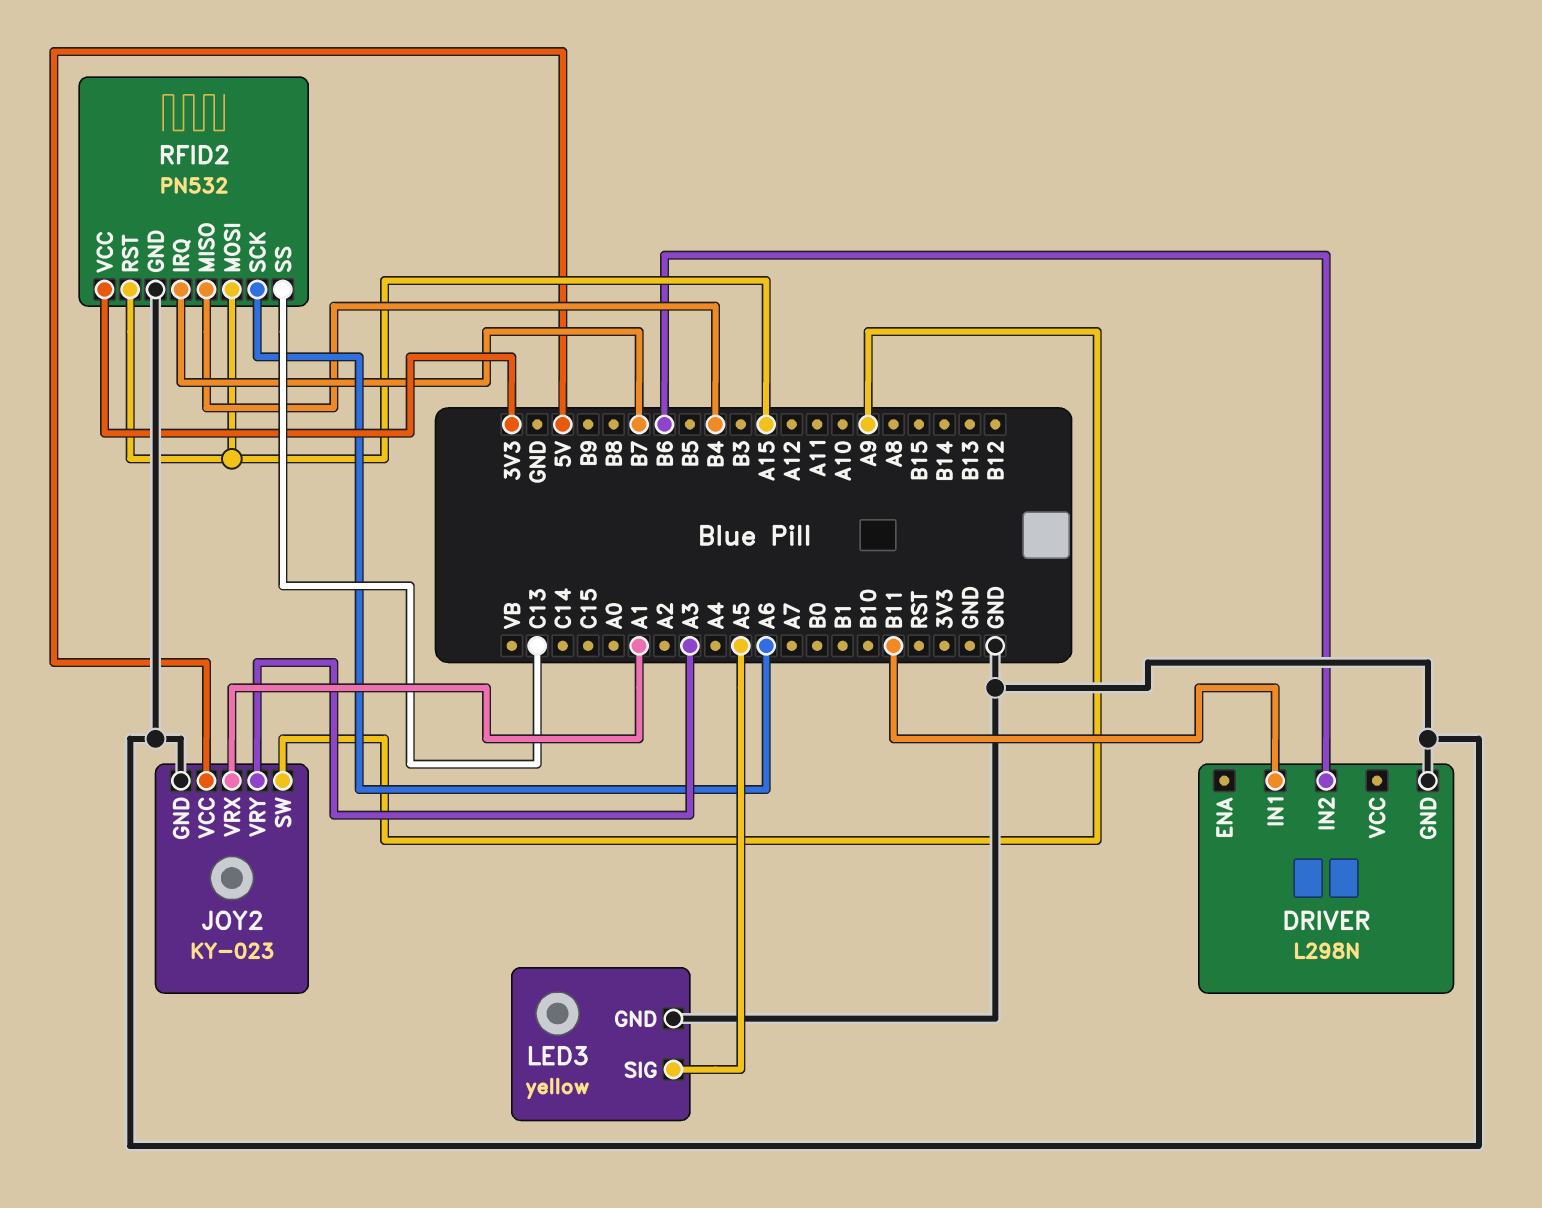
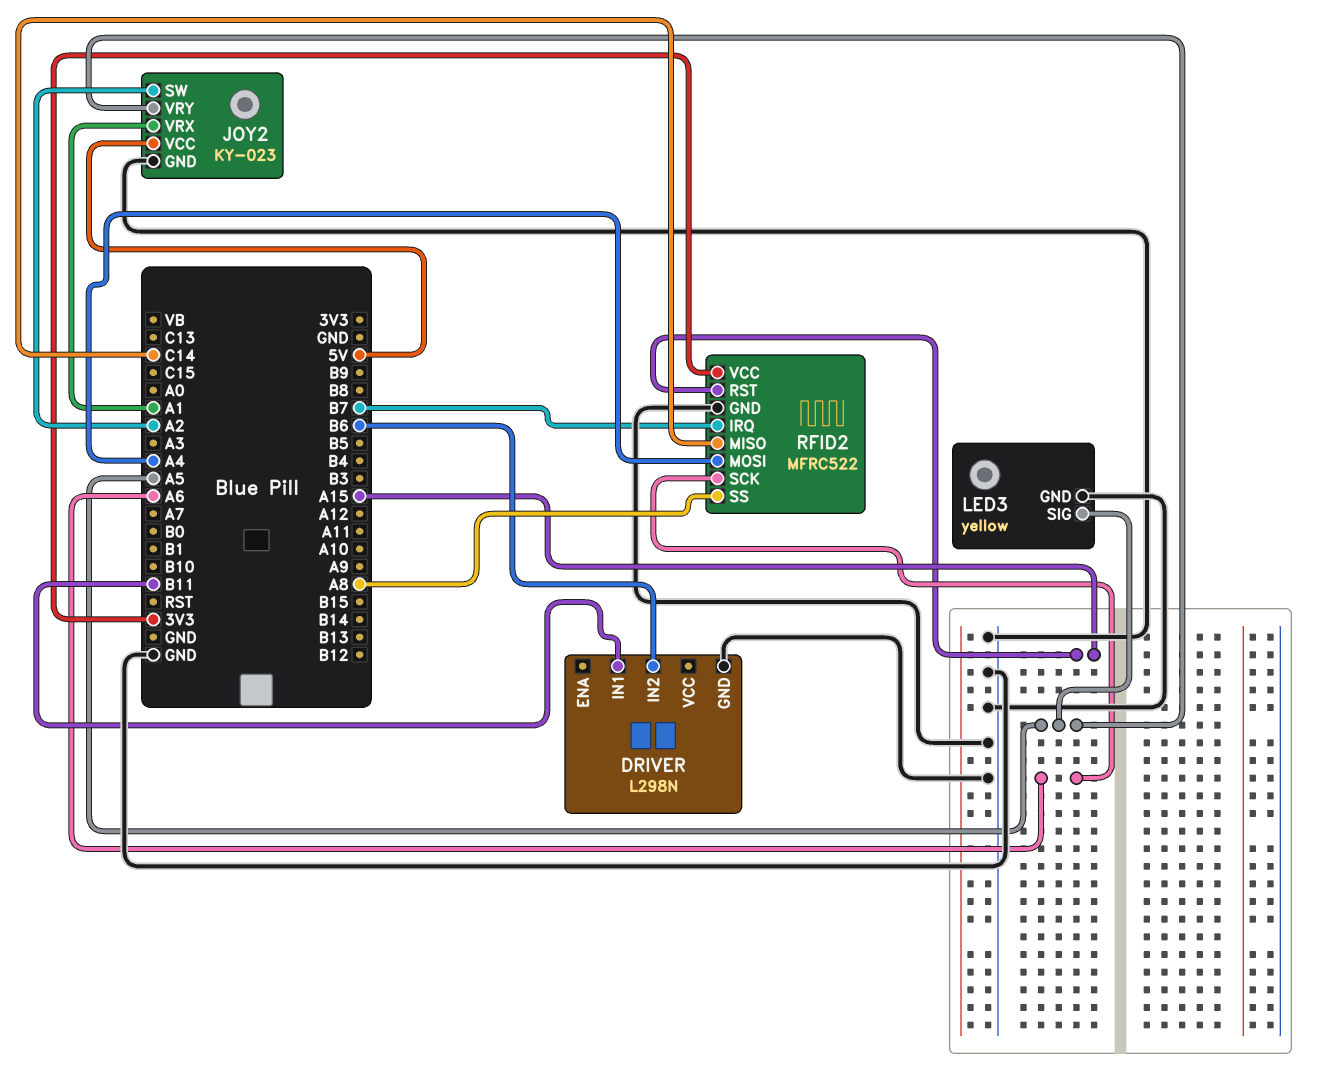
JOY2 pin SW: A9 -> A2
JOY2 pin VRY: A3 -> A5
RFID2: PN532 -> MFRC522
RFID2 pin MISO: B4 -> C14
RFID2 pin MOSI: A15 -> A4
RFID2 pin SS: C13 -> A8

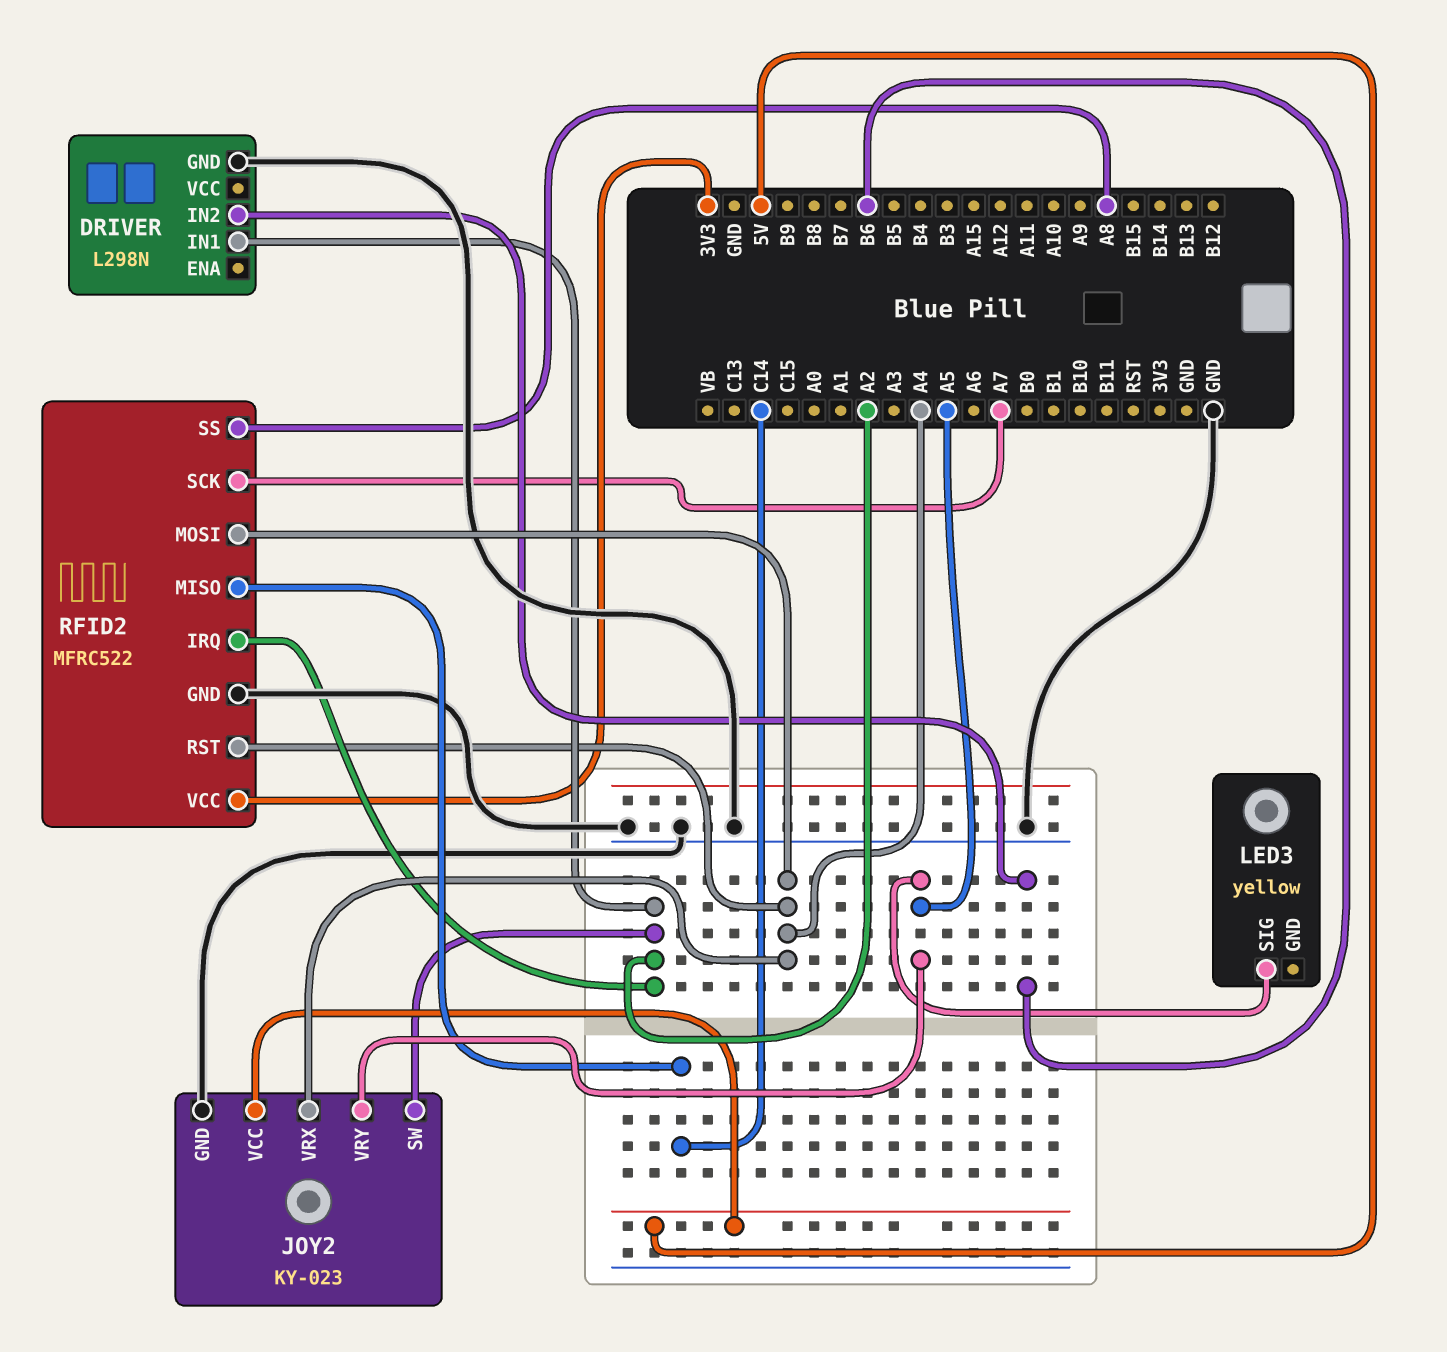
DRIVER pin IN1: B11 -> A2
JOY2 pin VRX: A1 -> A4
LED3 pin GND: GND -> none
RFID2 pin IRQ: B7 -> A2
RFID2 pin RST: A15 -> A4
RFID2 pin SCK: A6 -> A7

